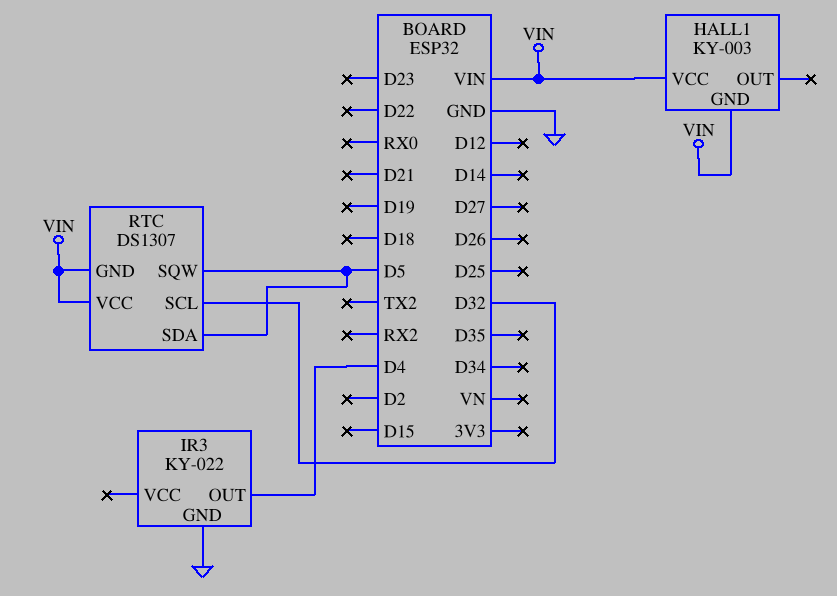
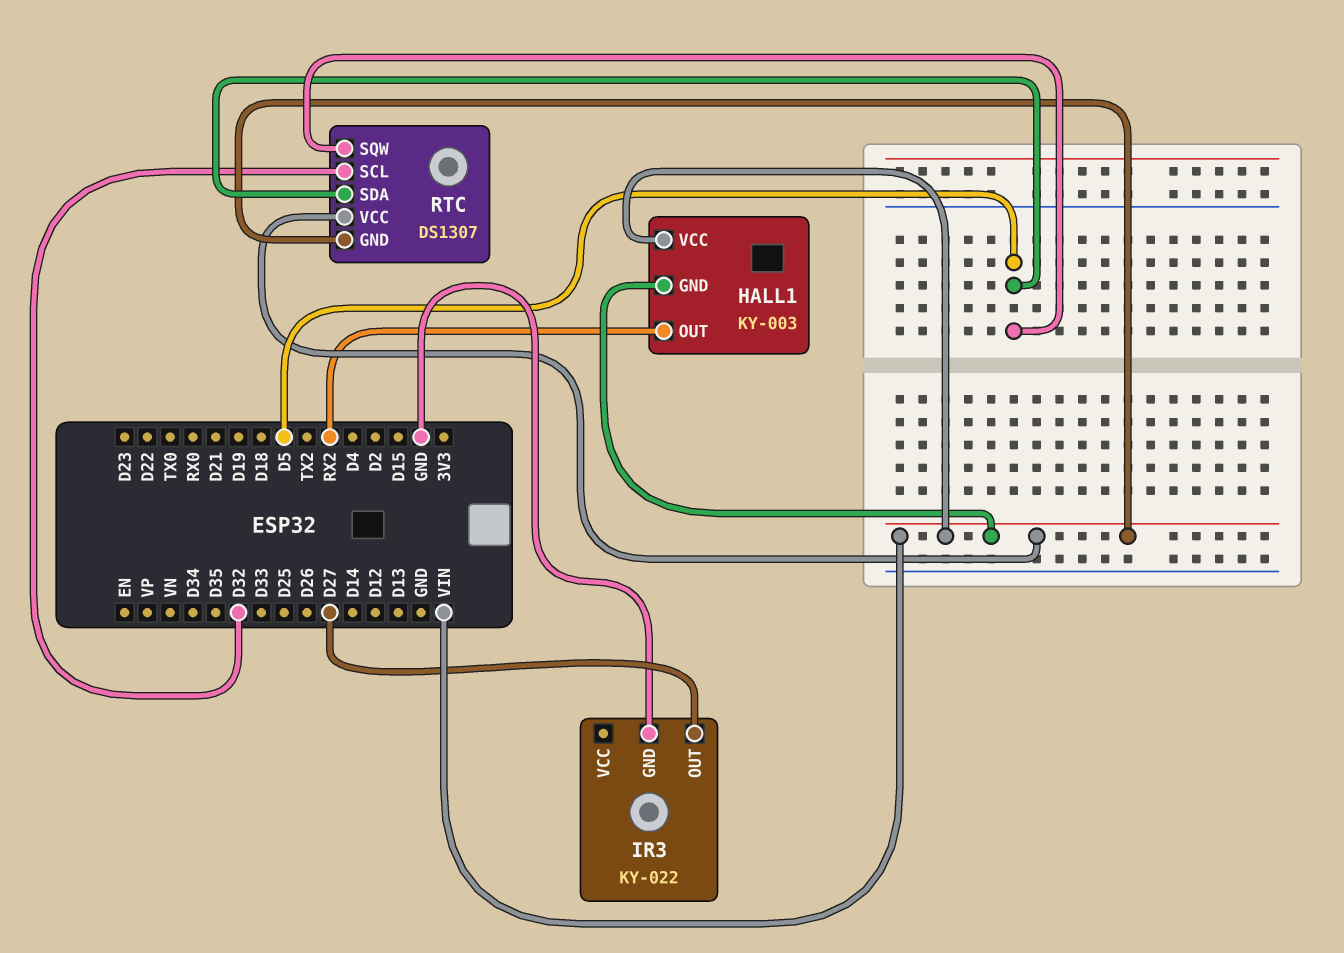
HALL1 pin OUT: none -> RX2
IR3 pin OUT: D4 -> D27

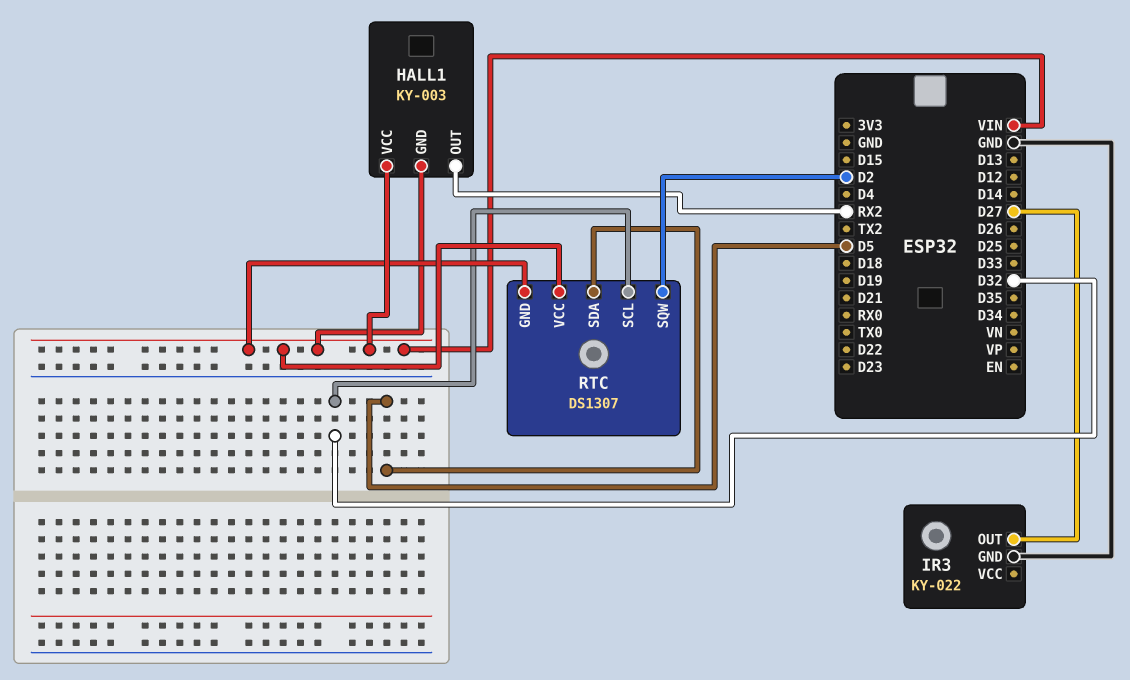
RTC pin SQW: D5 -> D2

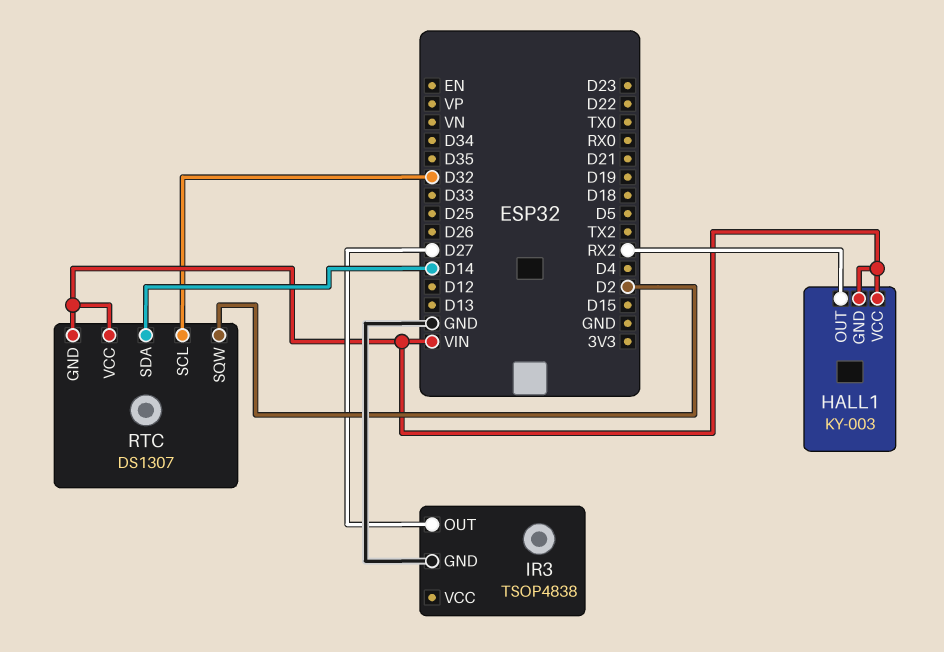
IR3: KY-022 -> TSOP4838
RTC pin SDA: D5 -> D14

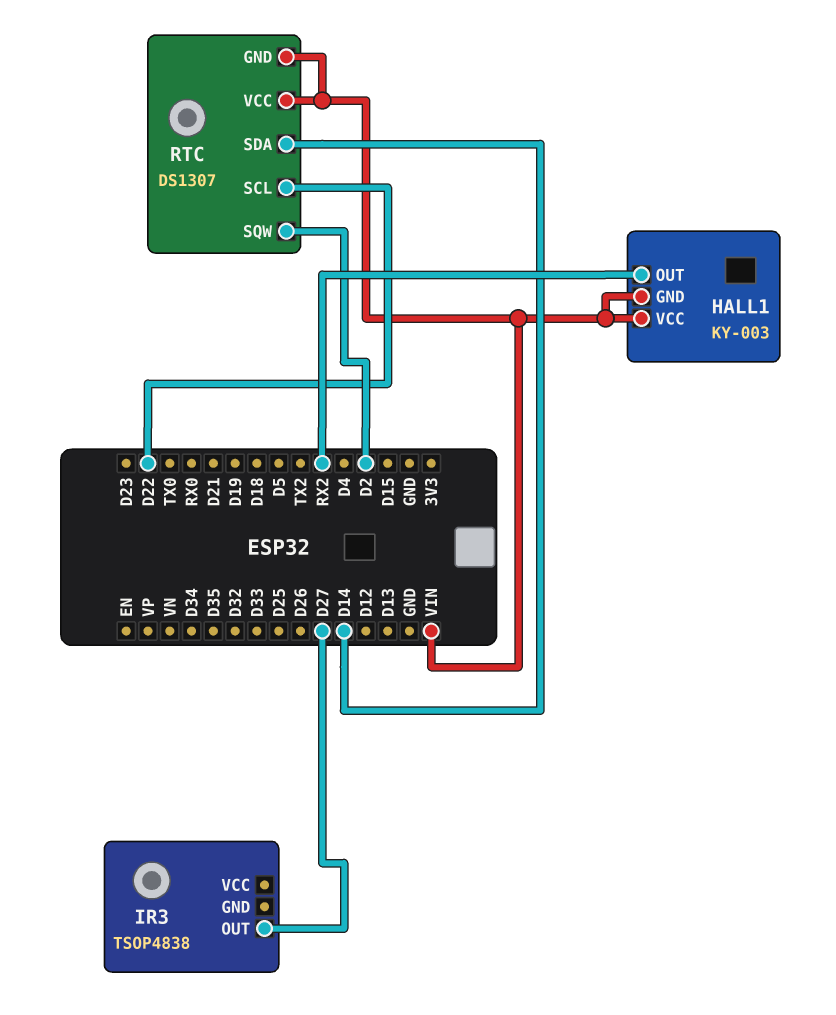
IR3 pin GND: GND -> none
RTC pin SCL: D32 -> D22

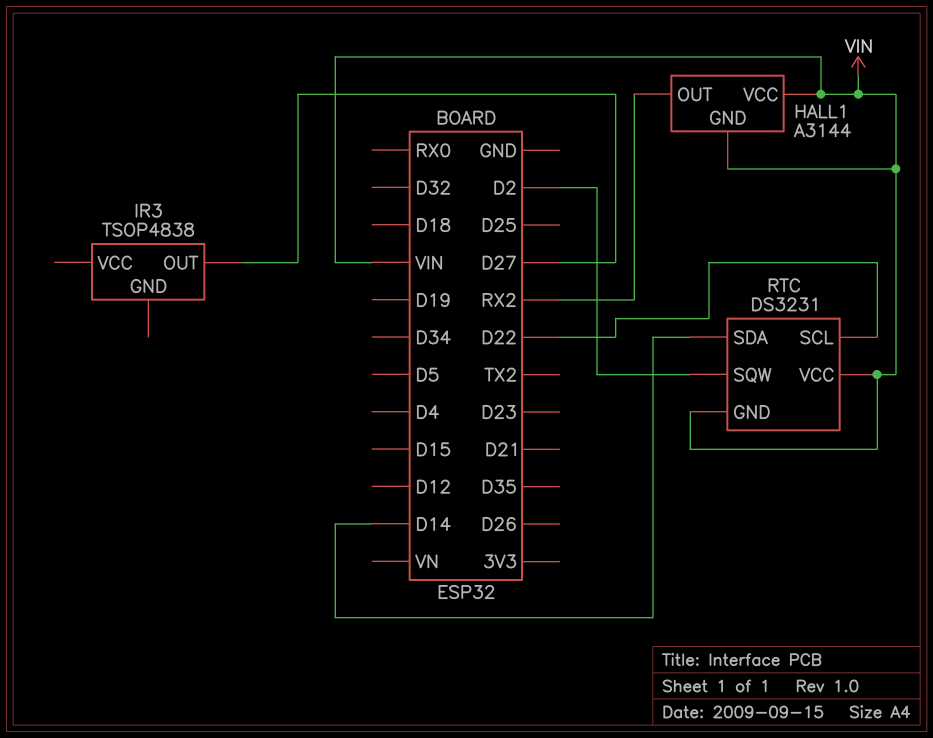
HALL1: KY-003 -> A3144
RTC: DS1307 -> DS3231

